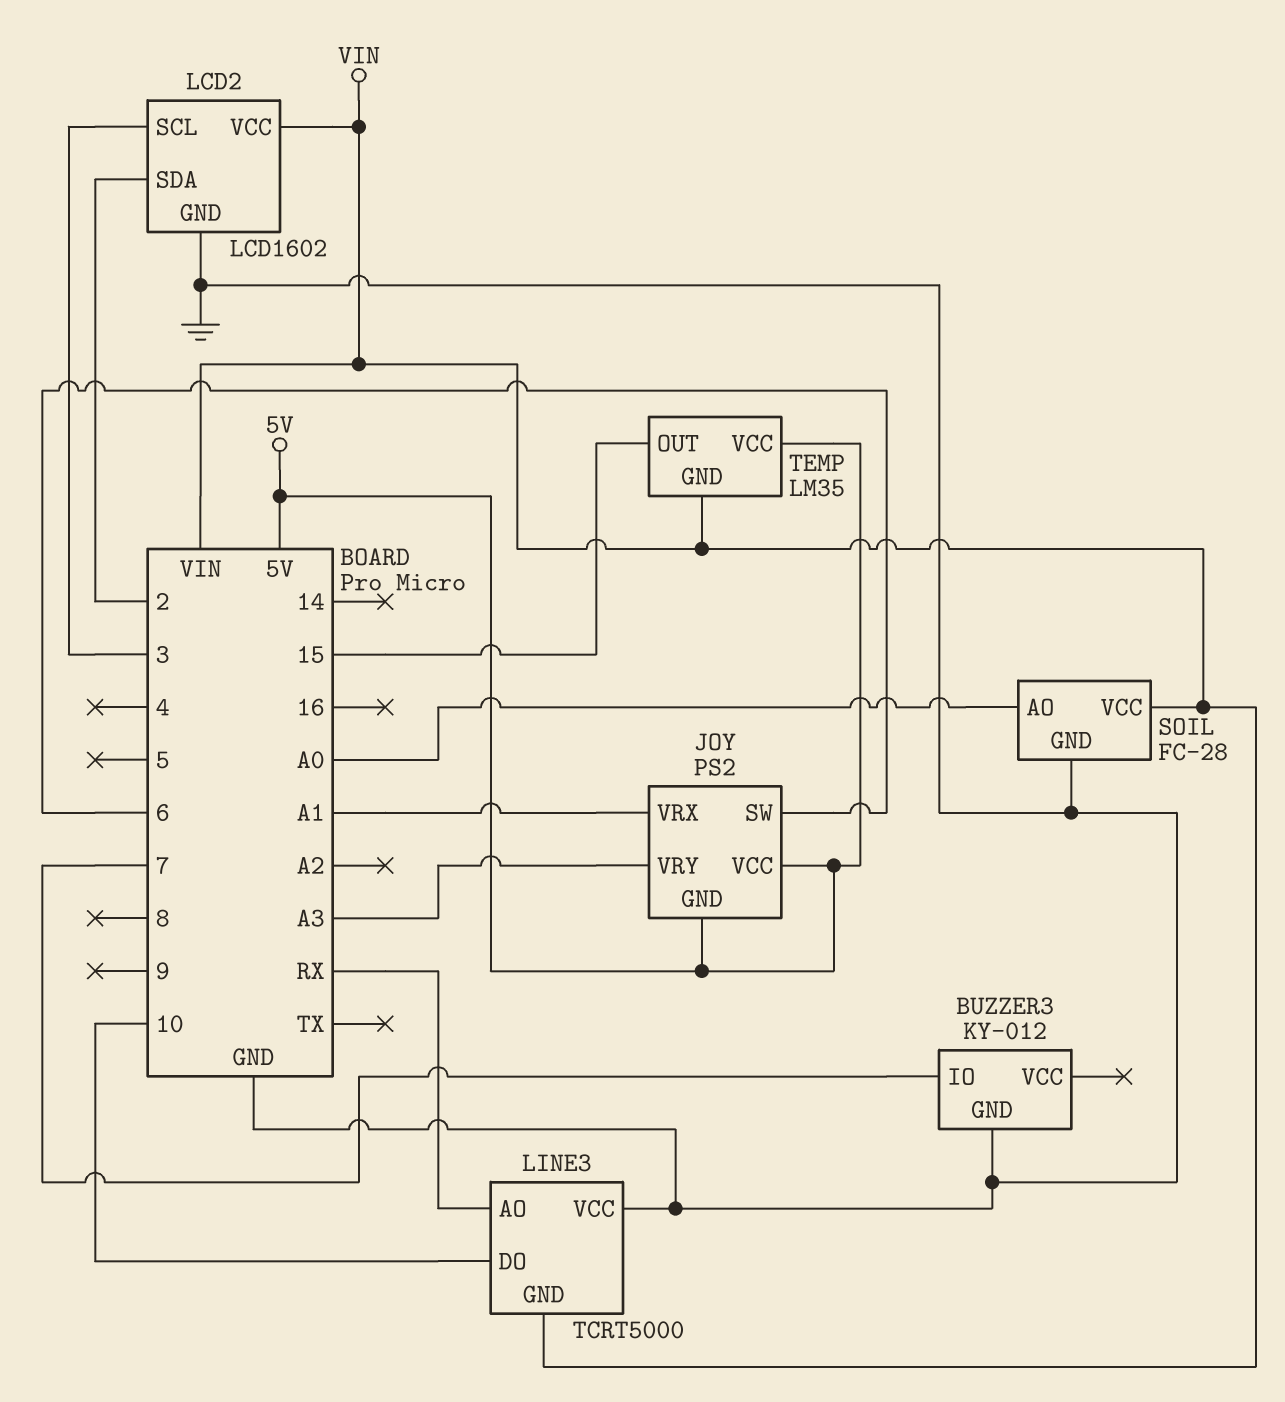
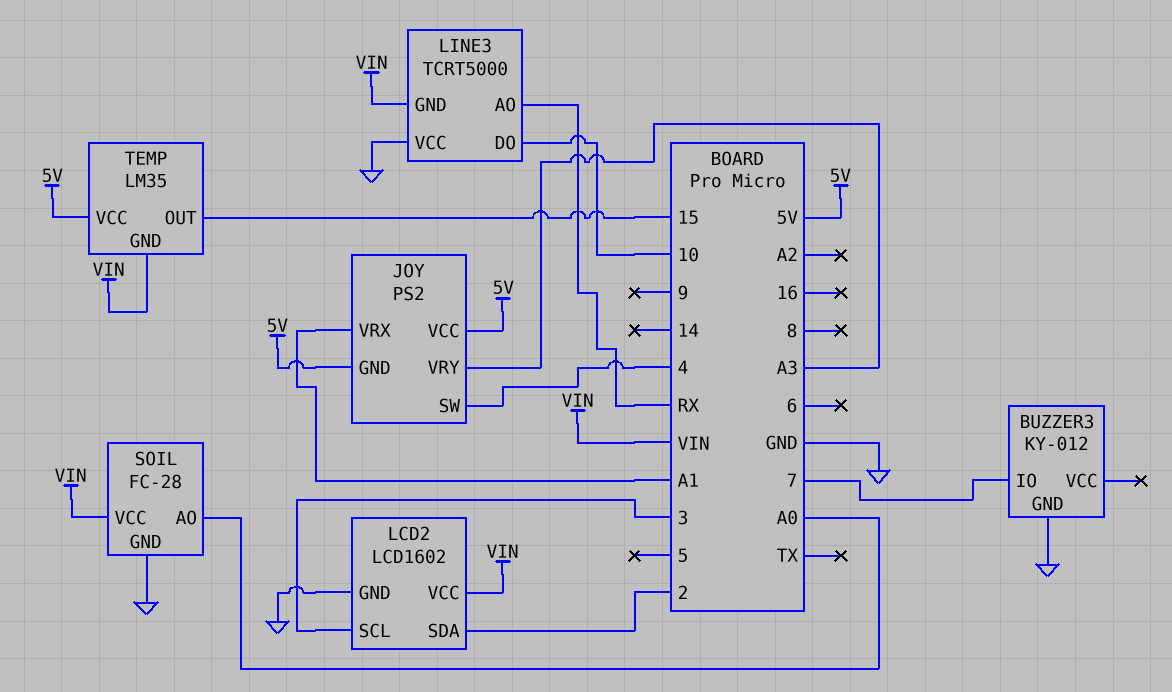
JOY pin SW: 6 -> 4

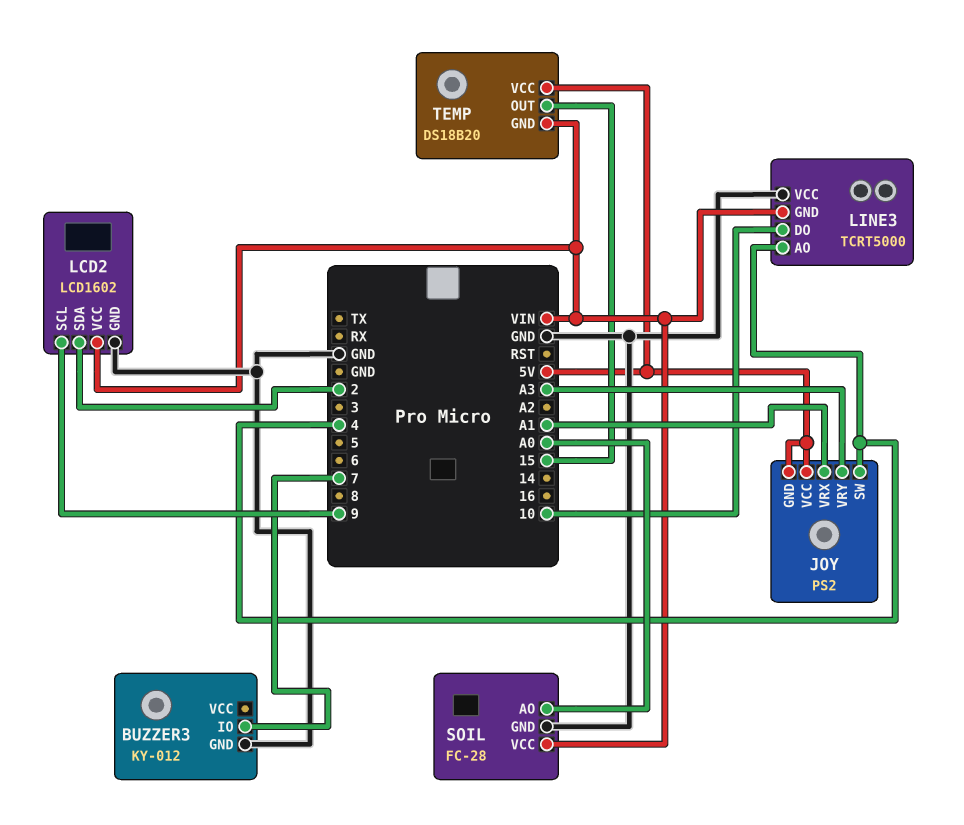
LCD2 pin SCL: 3 -> 9
LINE3 pin AO: RX -> 4
TEMP: LM35 -> DS18B20

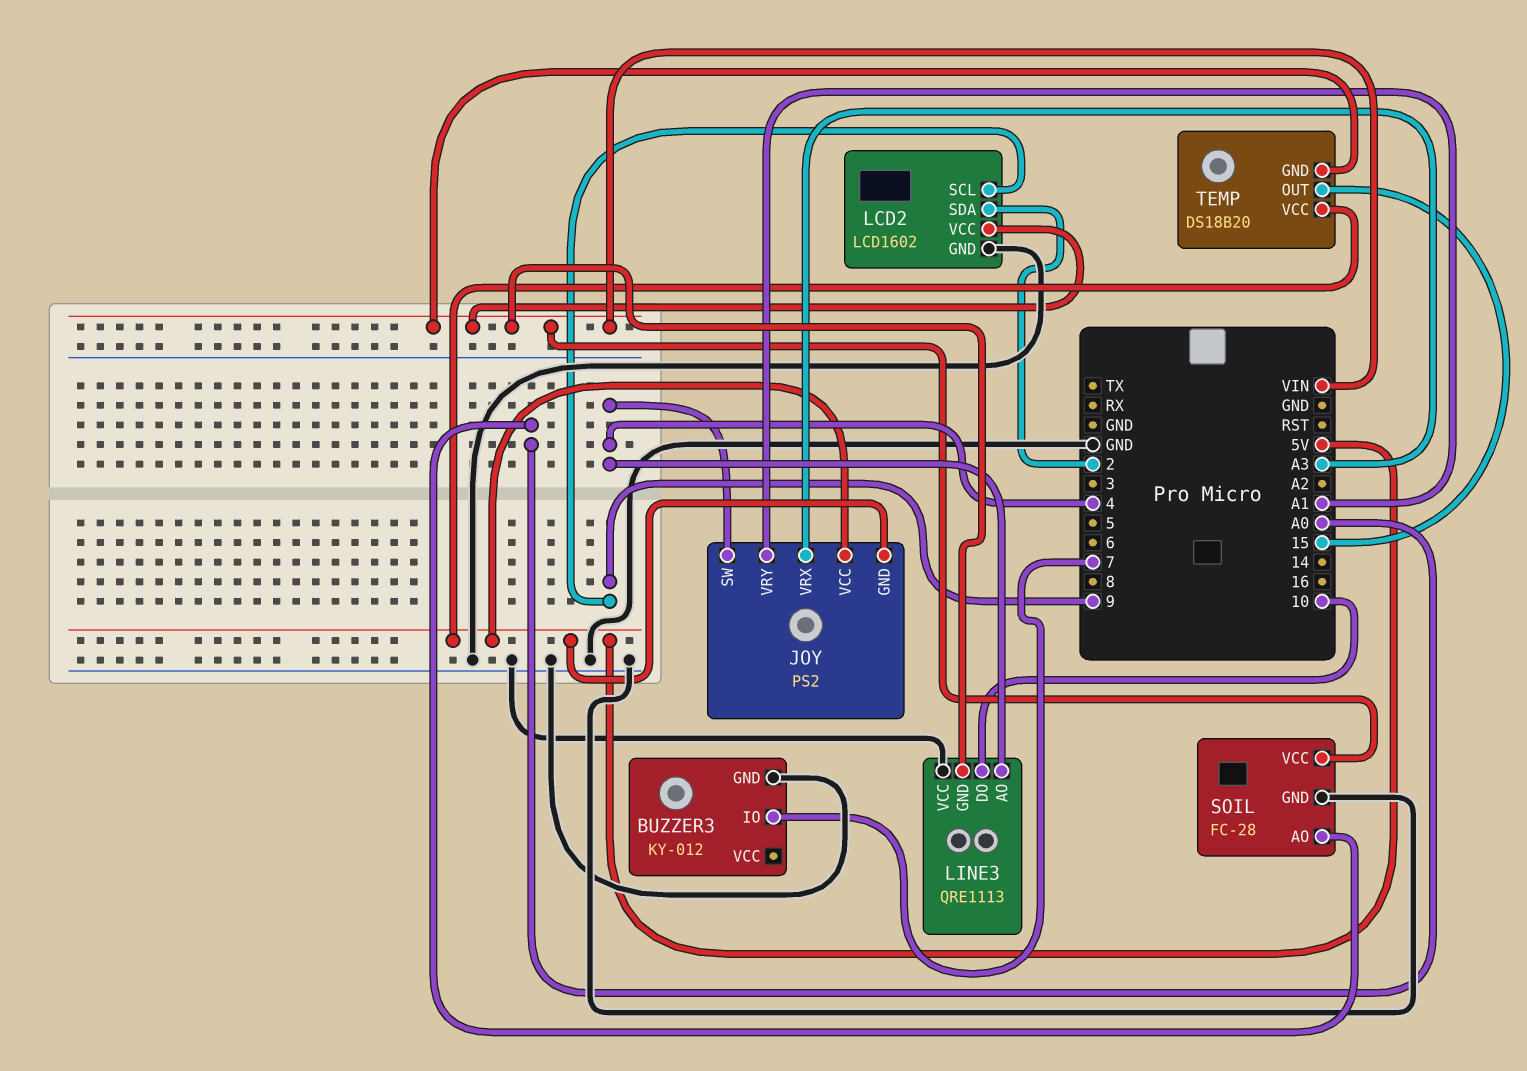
JOY pin VRX: A1 -> A3
JOY pin VRY: A3 -> A1
LINE3: TCRT5000 -> QRE1113

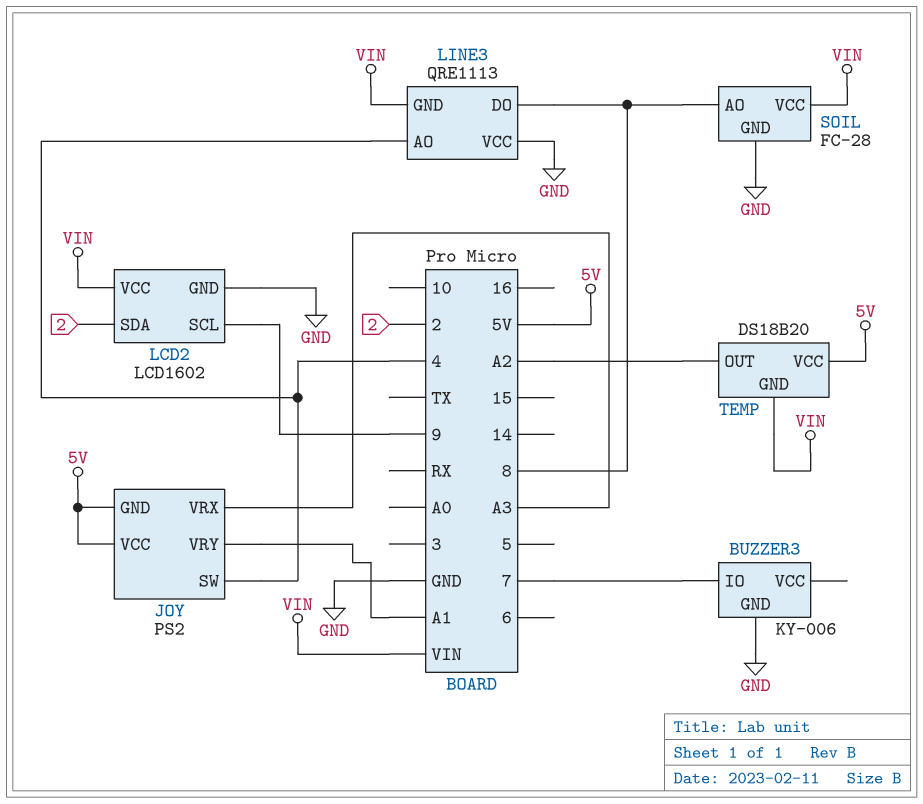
BUZZER3: KY-012 -> KY-006
LINE3 pin DO: 10 -> 8
SOIL pin AO: A0 -> 8
TEMP pin OUT: 15 -> A2

